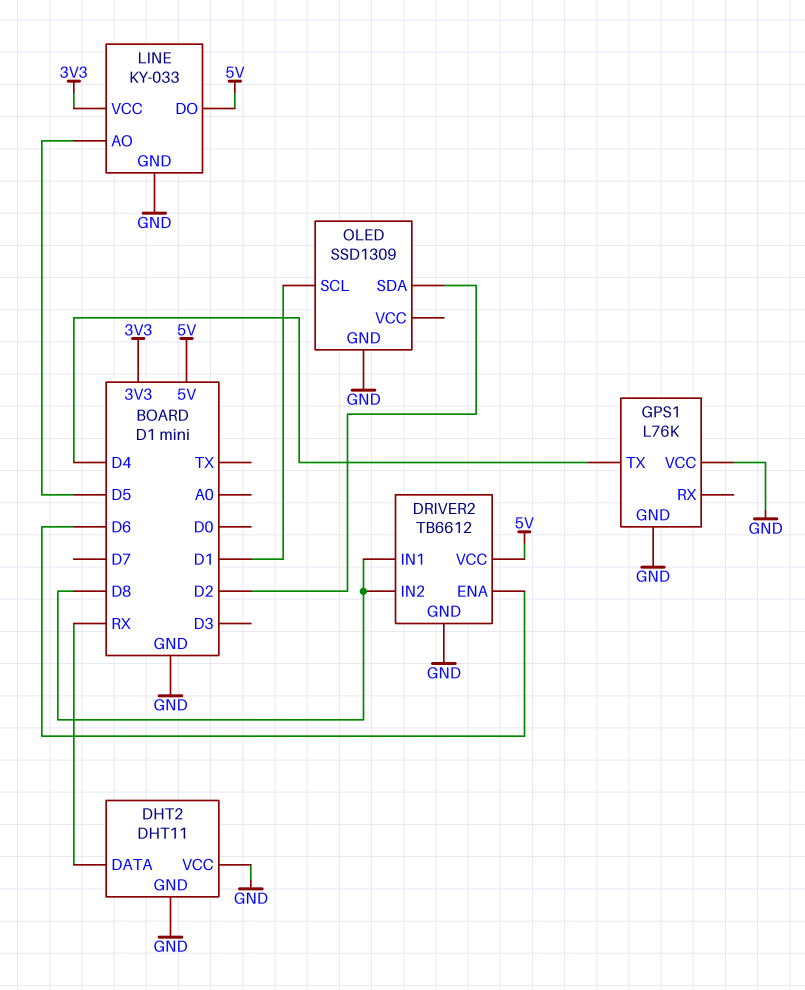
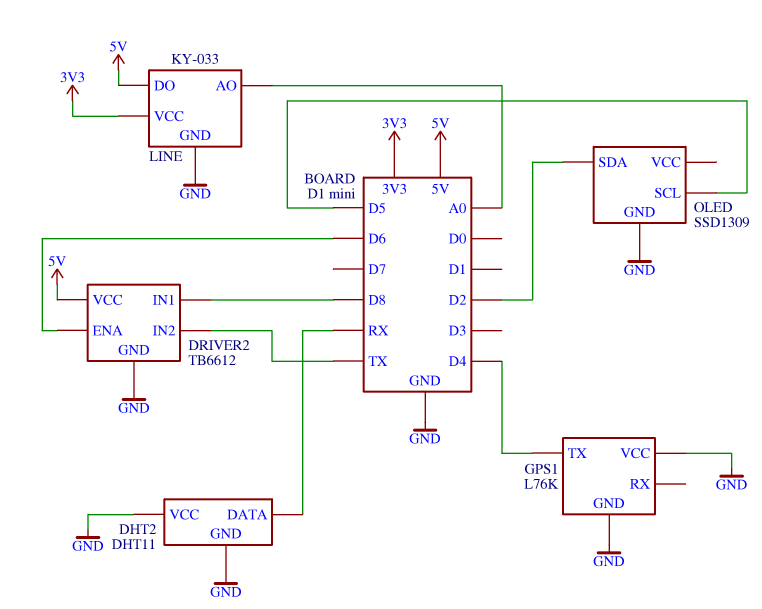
DRIVER2 pin IN2: D8 -> TX
LINE pin AO: D5 -> A0
OLED pin SCL: D1 -> D5

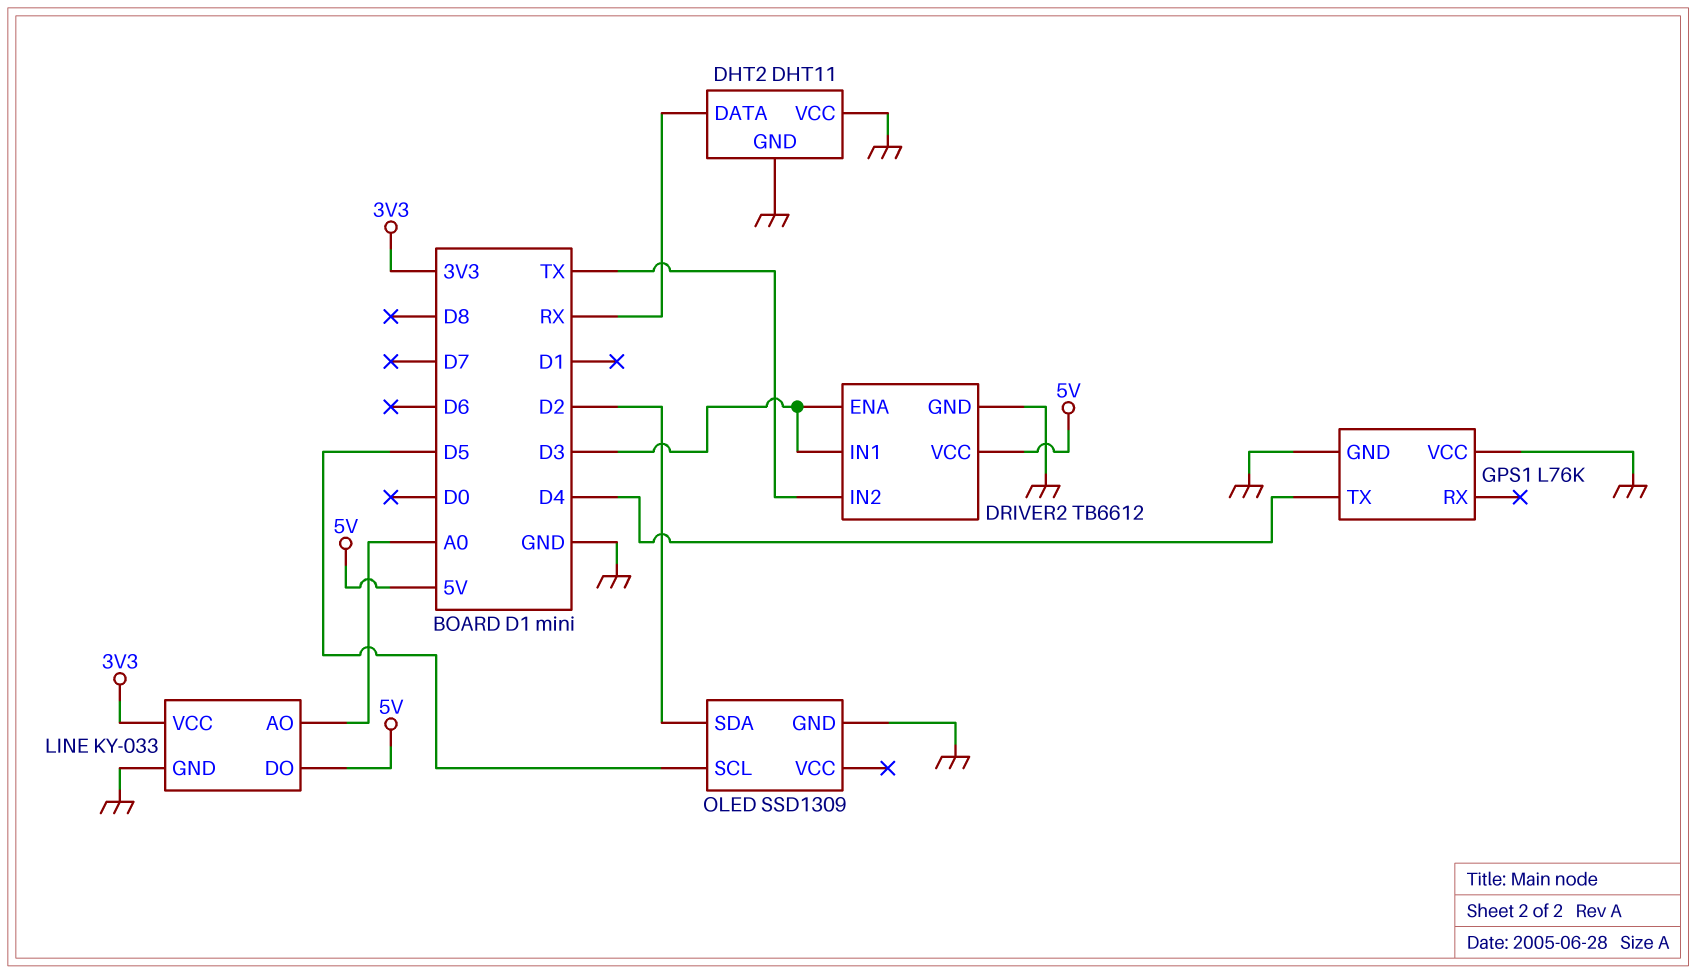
DRIVER2 pin ENA: D6 -> D3
DRIVER2 pin IN1: D8 -> D3

